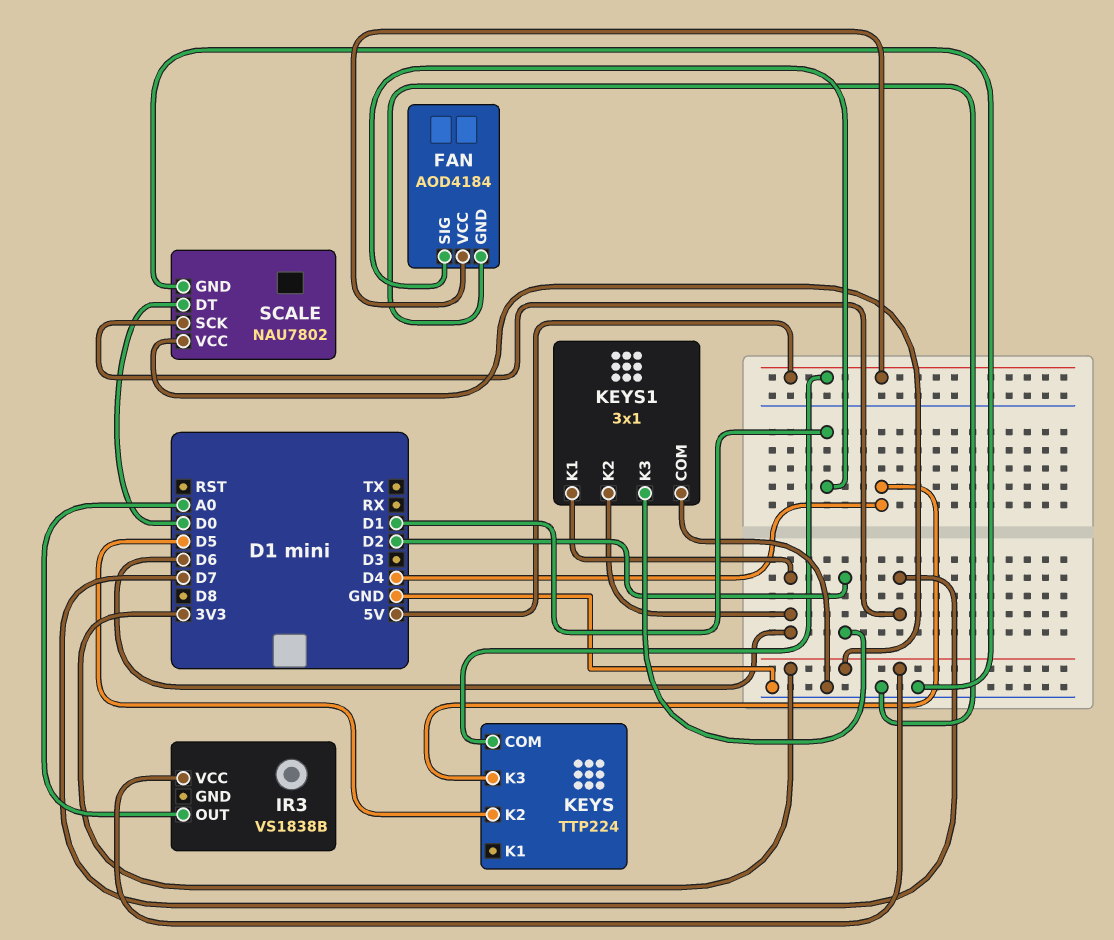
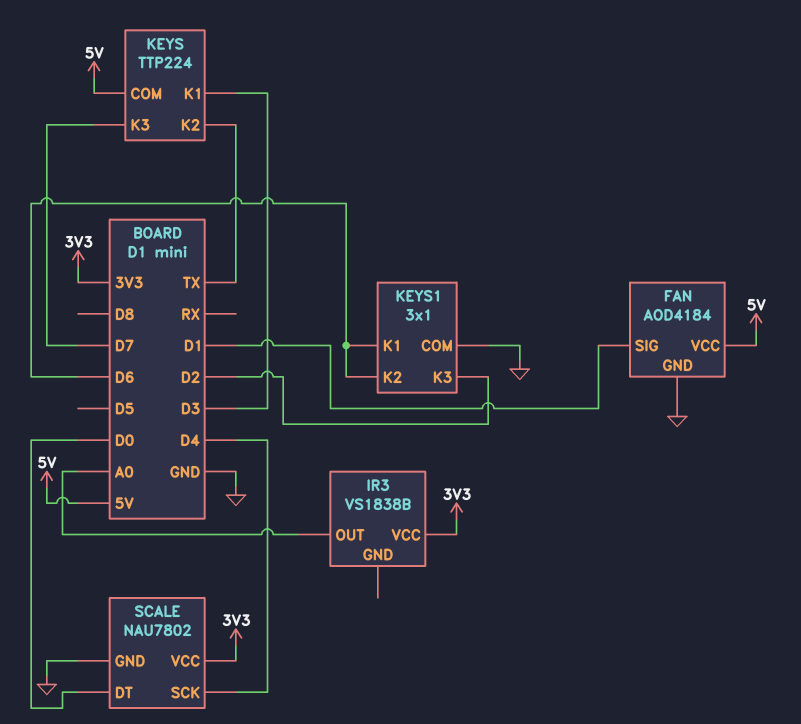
KEYS pin K1: none -> D3
KEYS pin K2: D5 -> TX
KEYS pin K3: D4 -> D7
SCALE pin SCK: D7 -> D4

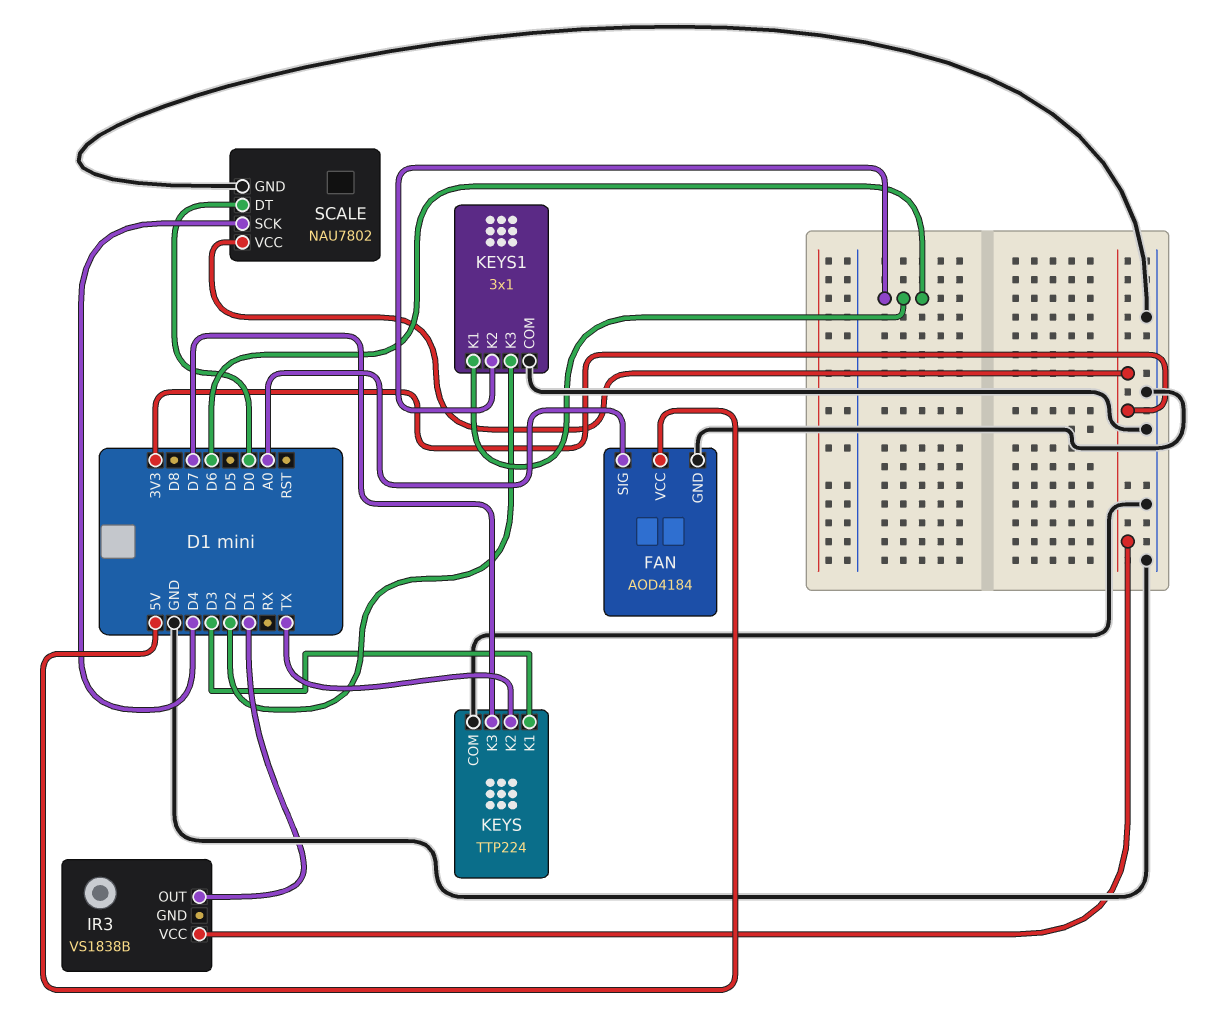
FAN pin SIG: D1 -> A0
IR3 pin OUT: A0 -> D1
KEYS pin COM: 5V -> GND

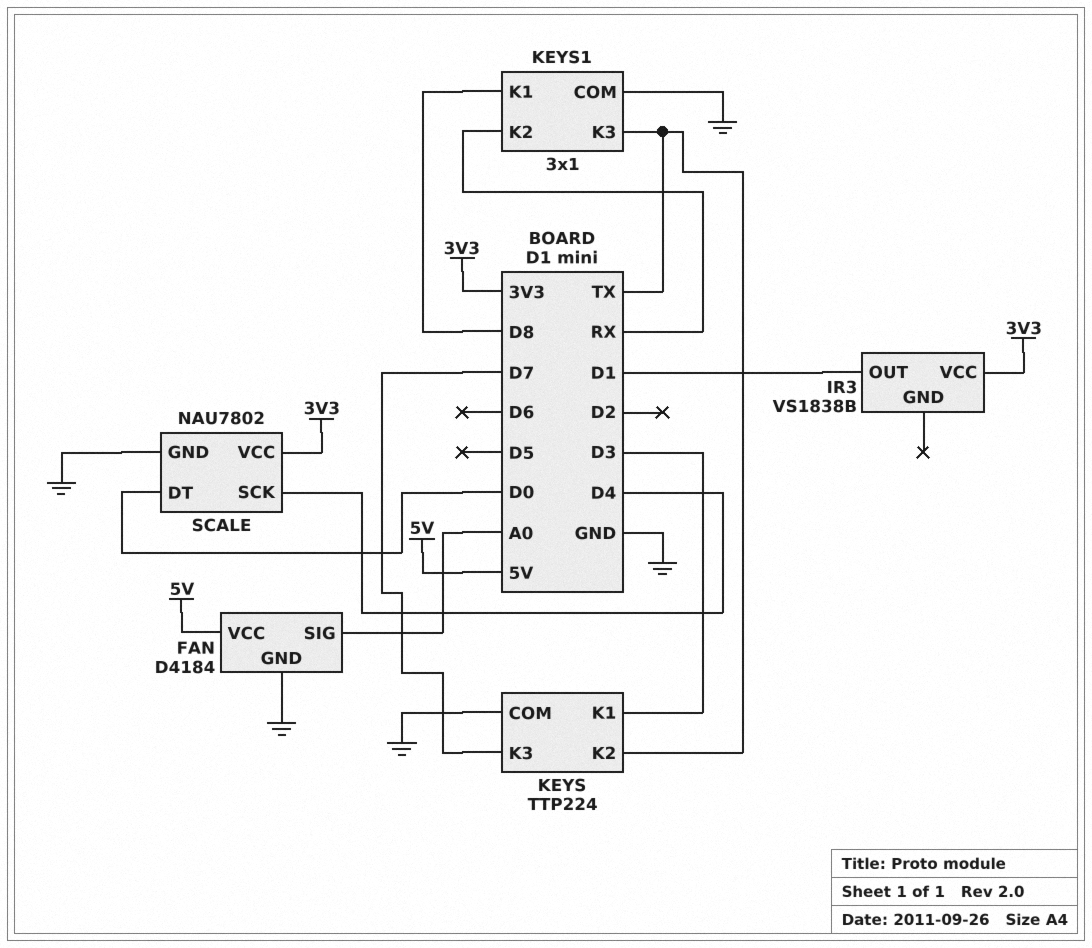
FAN: AOD4184 -> D4184
KEYS1 pin K1: D6 -> D8
KEYS1 pin K2: D6 -> RX
KEYS1 pin K3: D2 -> TX

